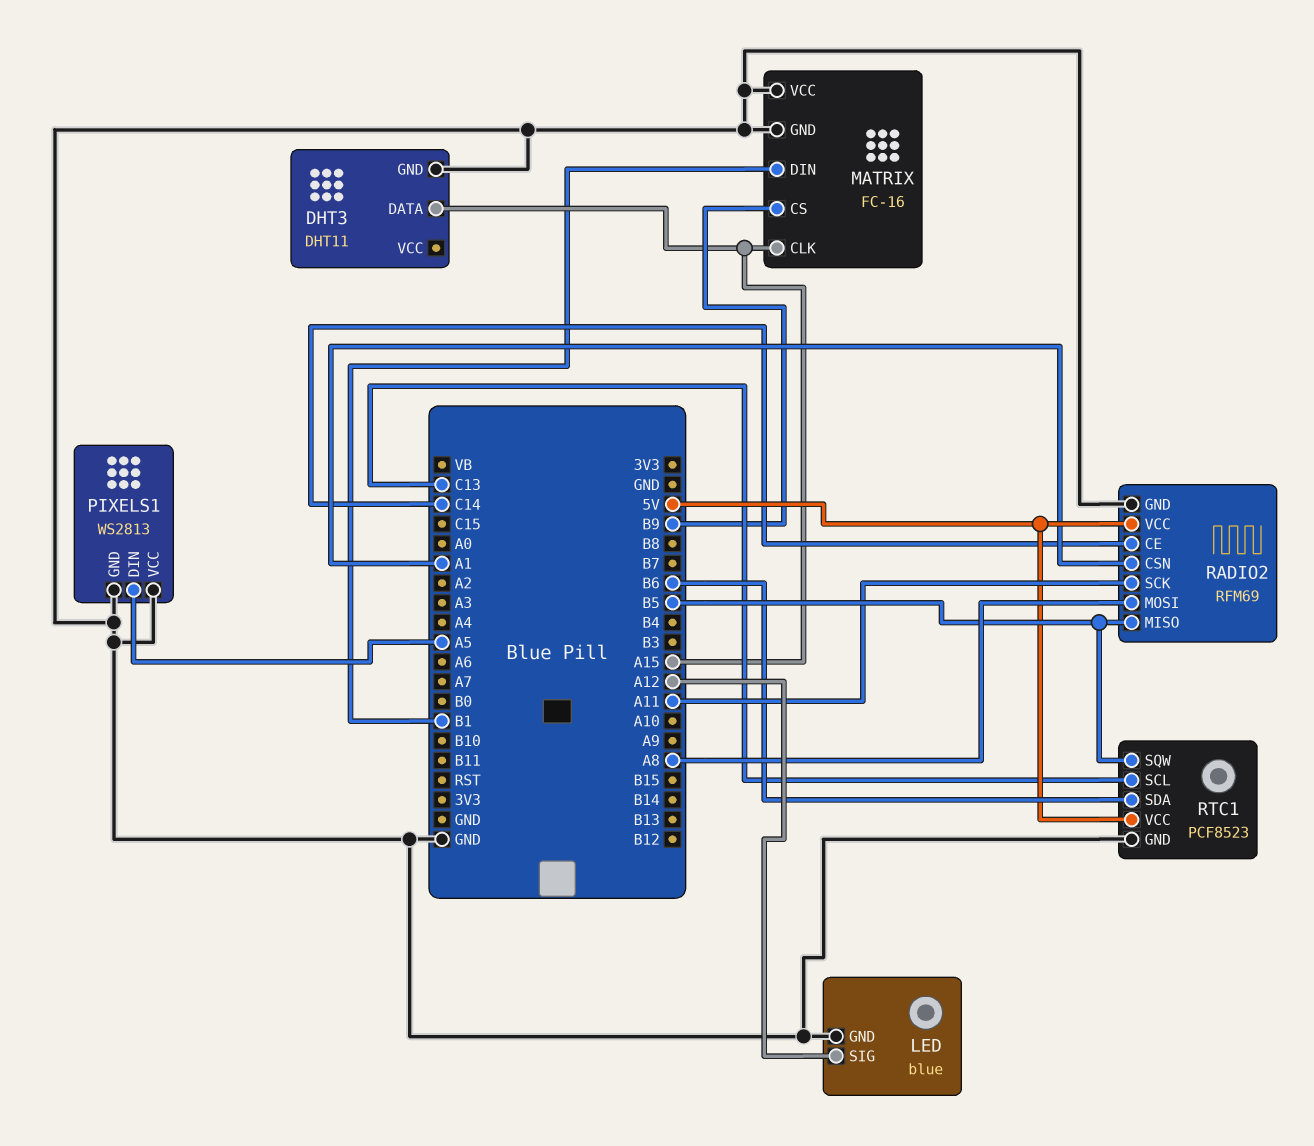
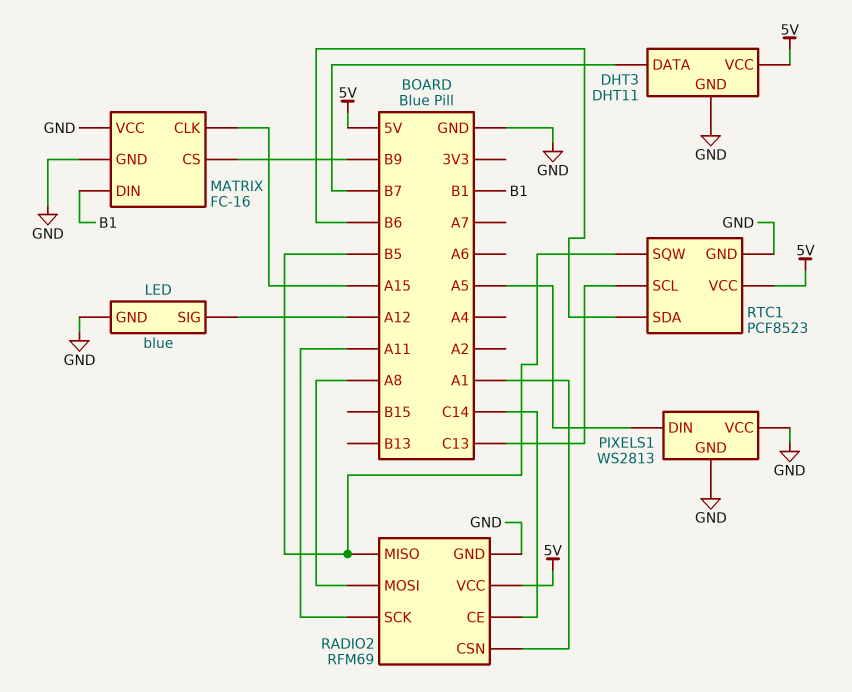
DHT3 pin DATA: A15 -> B7
DHT3 pin VCC: none -> 5V

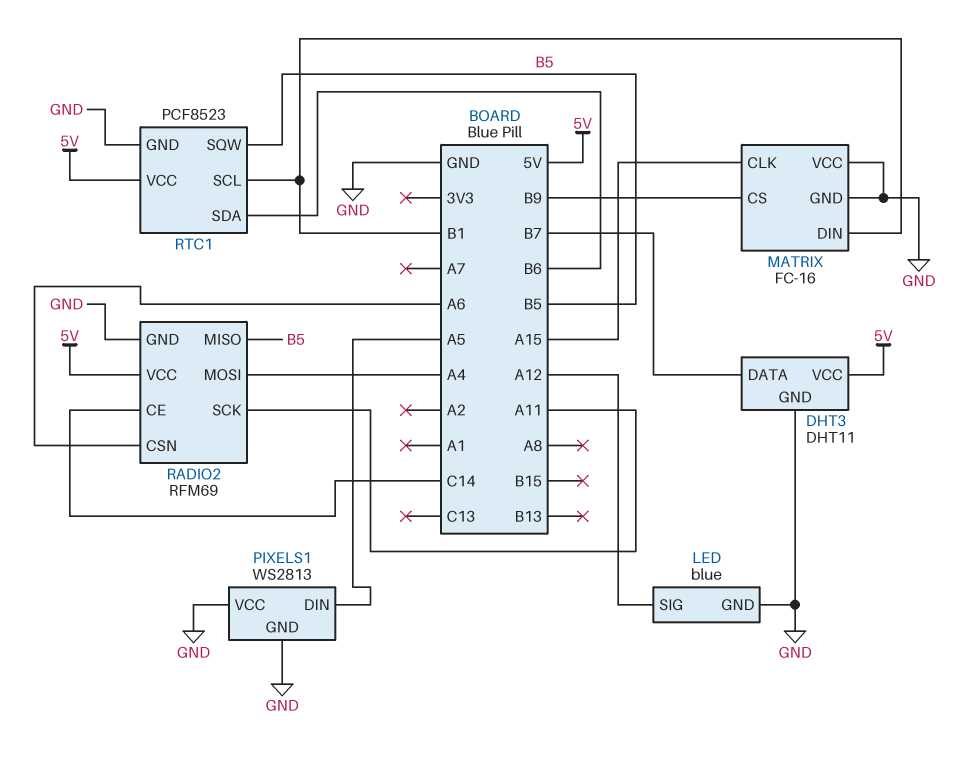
RADIO2 pin CSN: A1 -> A6
RADIO2 pin MOSI: A8 -> A4
RTC1 pin SCL: C13 -> B1

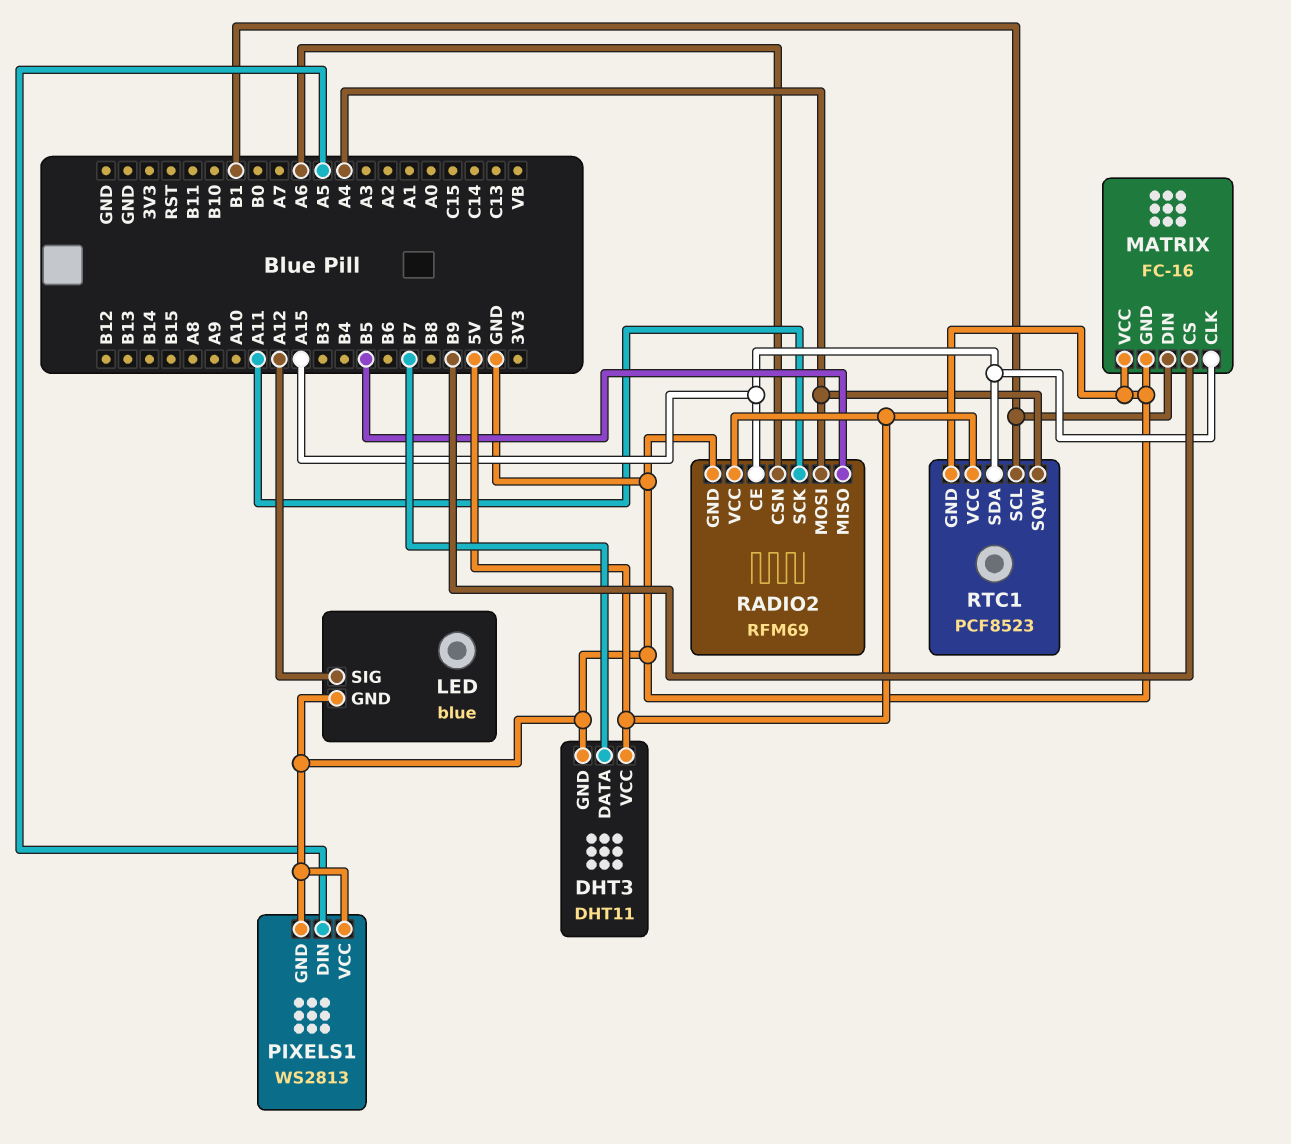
RADIO2 pin CE: C14 -> A15
RTC1 pin SDA: B6 -> A15
RTC1 pin SQW: B5 -> A4

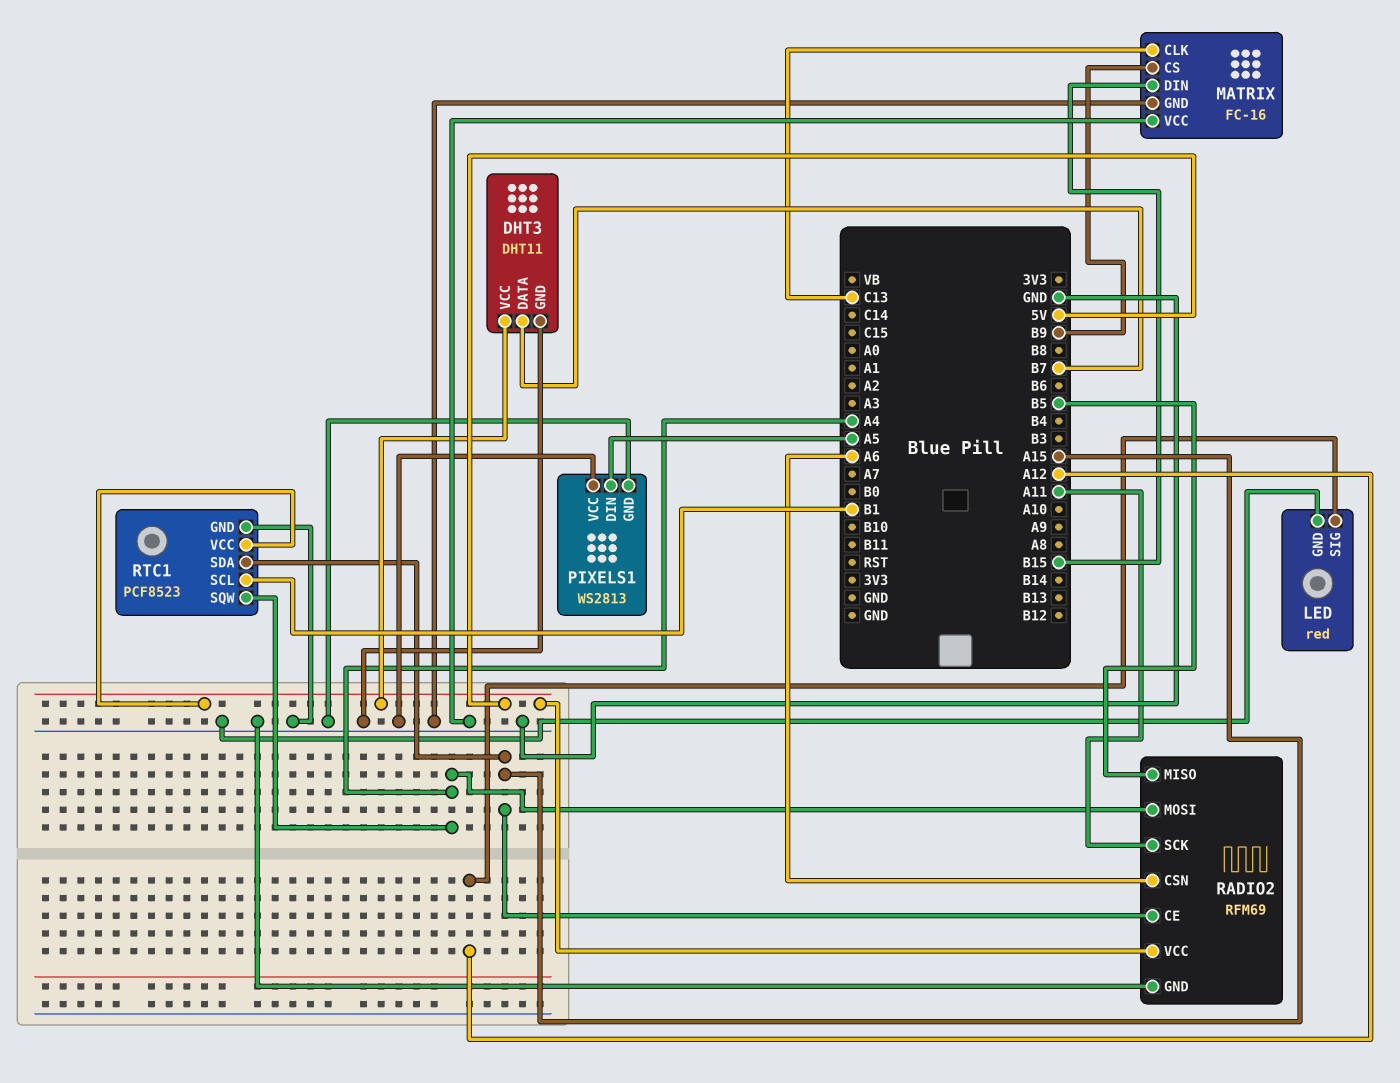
LED: blue -> red
MATRIX pin CLK: A15 -> C13
MATRIX pin DIN: B1 -> B15

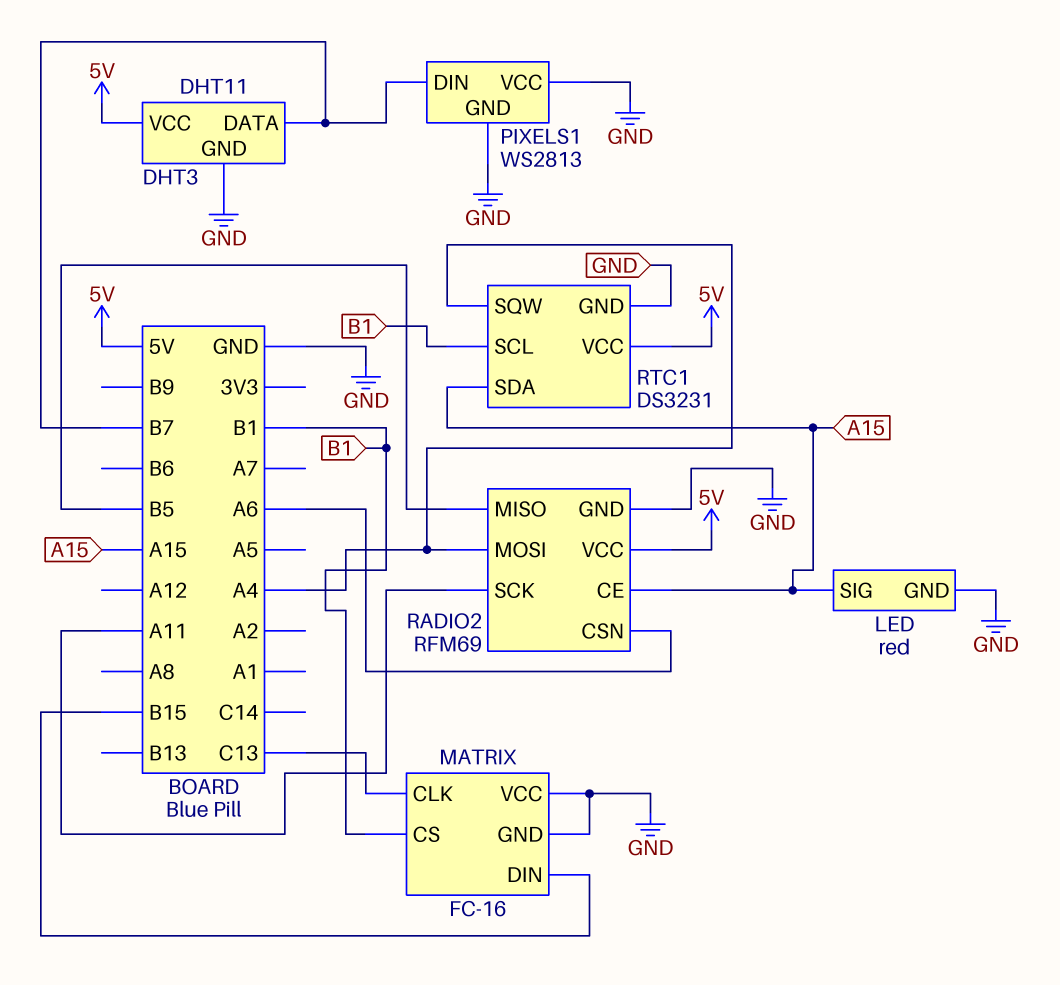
LED pin SIG: A12 -> A15
MATRIX pin CS: B9 -> B1
PIXELS1 pin DIN: A5 -> B7
RTC1: PCF8523 -> DS3231

